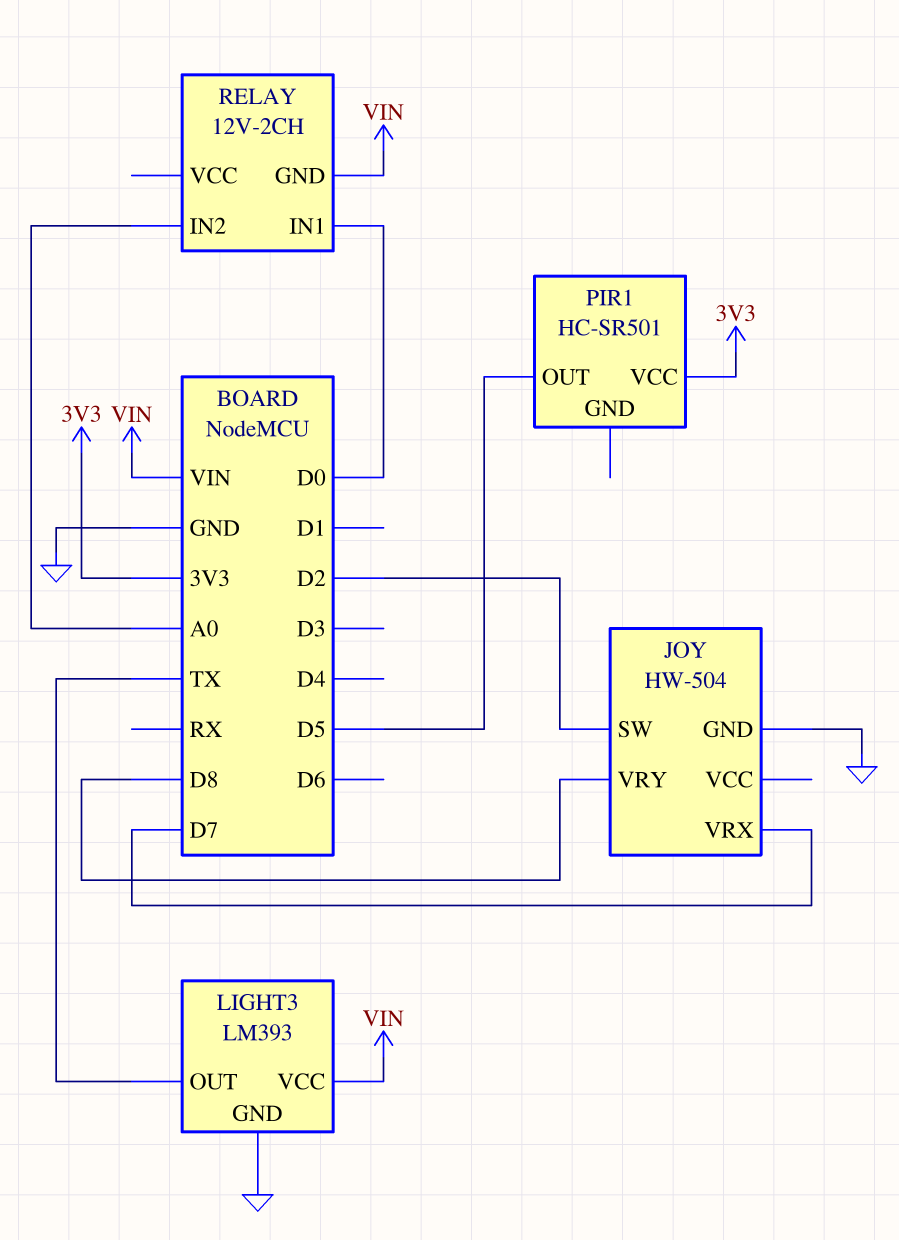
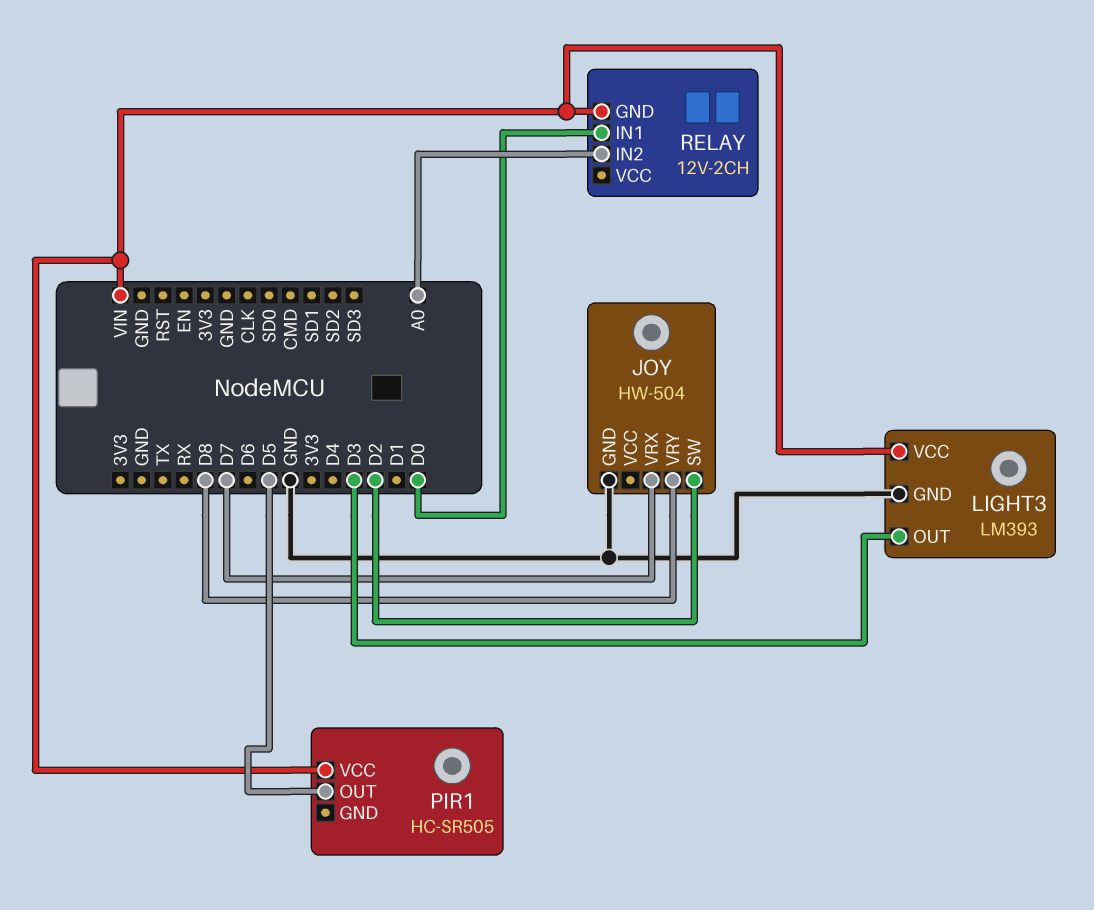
LIGHT3 pin OUT: TX -> D3
PIR1: HC-SR501 -> HC-SR505
PIR1 pin VCC: 3V3 -> VIN

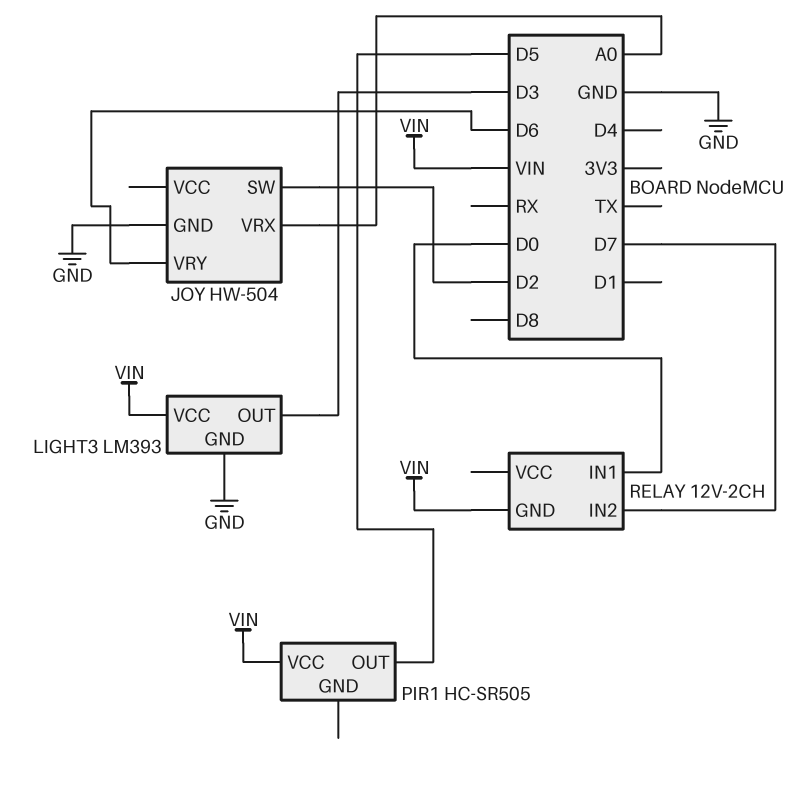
JOY pin VRX: D7 -> A0
JOY pin VRY: D8 -> D6
RELAY pin IN2: A0 -> D7

